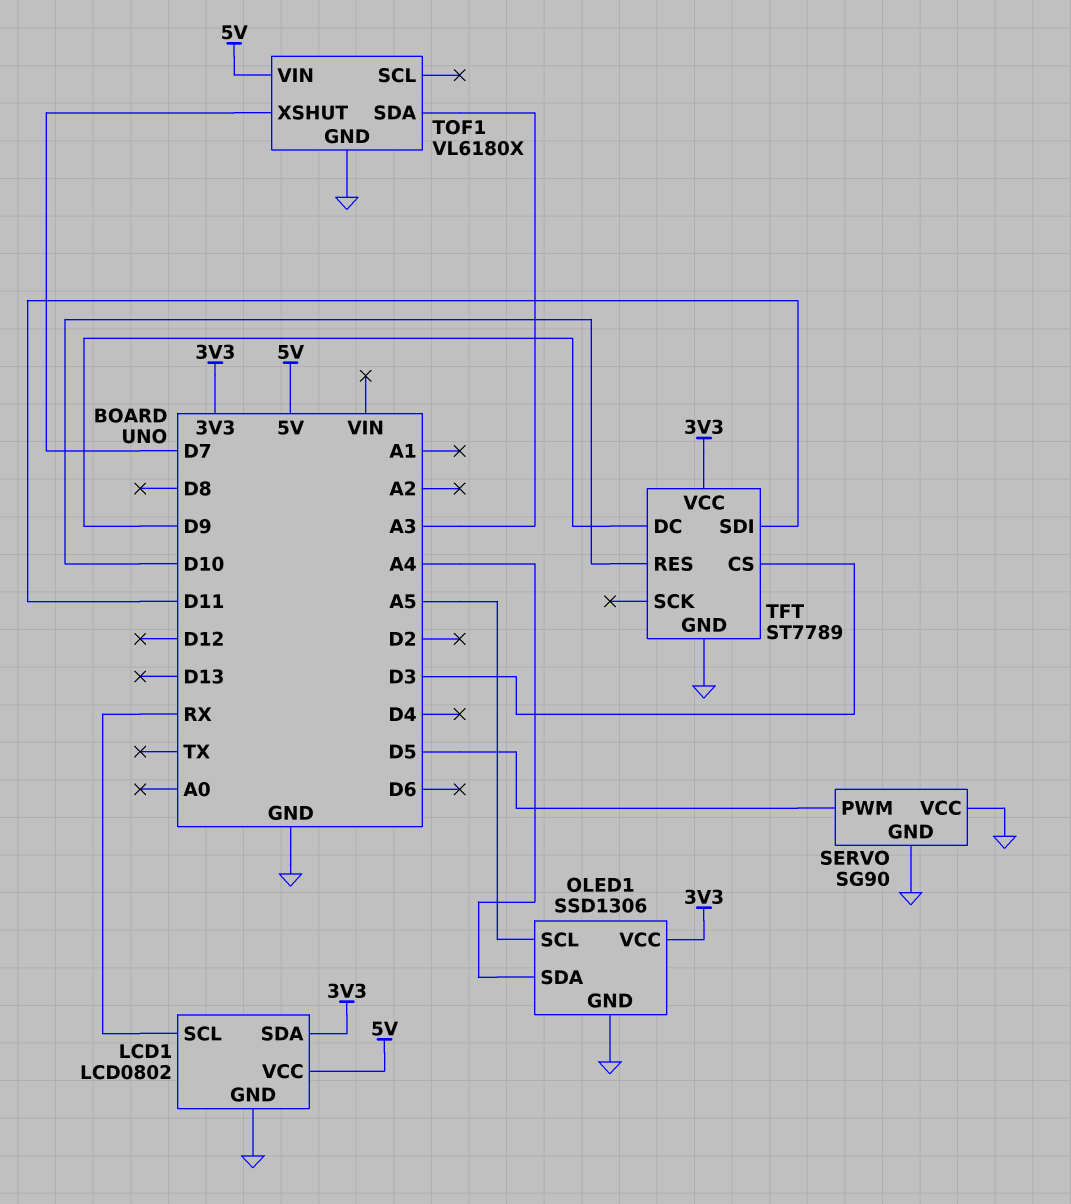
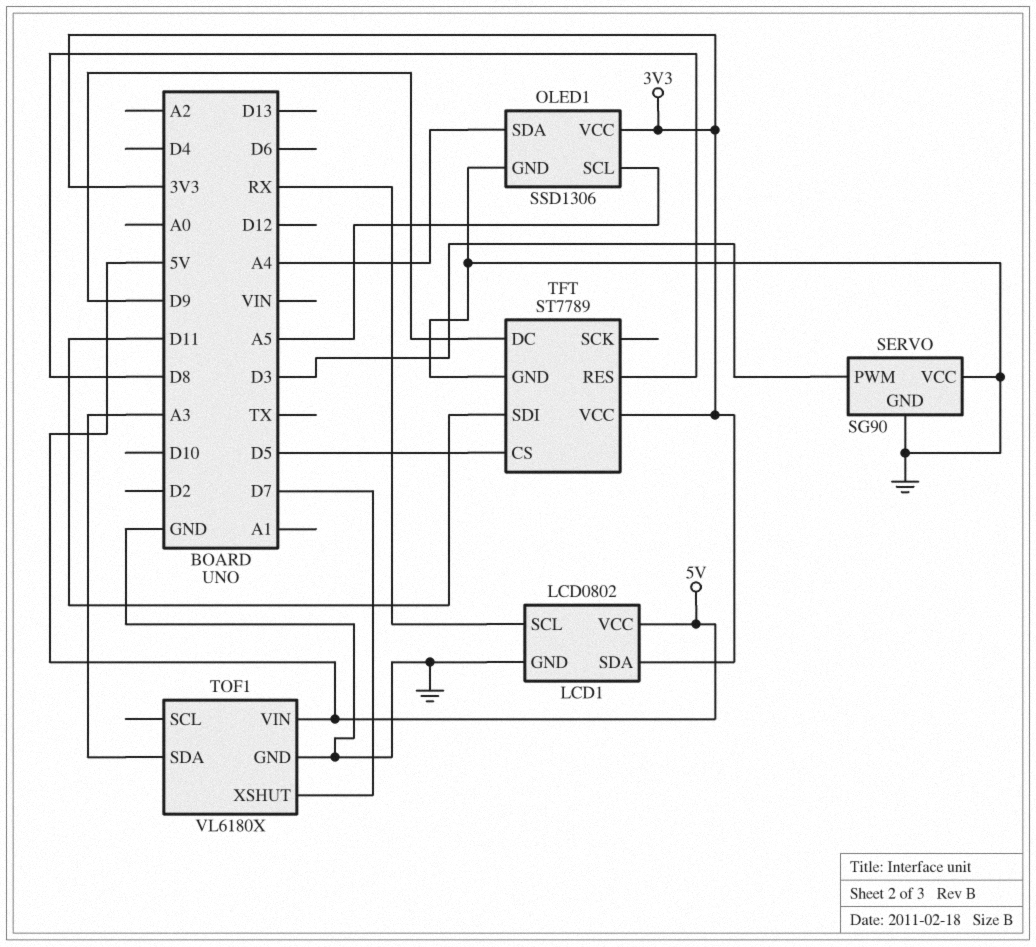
SERVO pin PWM: D5 -> D3
TFT pin CS: D3 -> D5
TFT pin RES: D10 -> D8

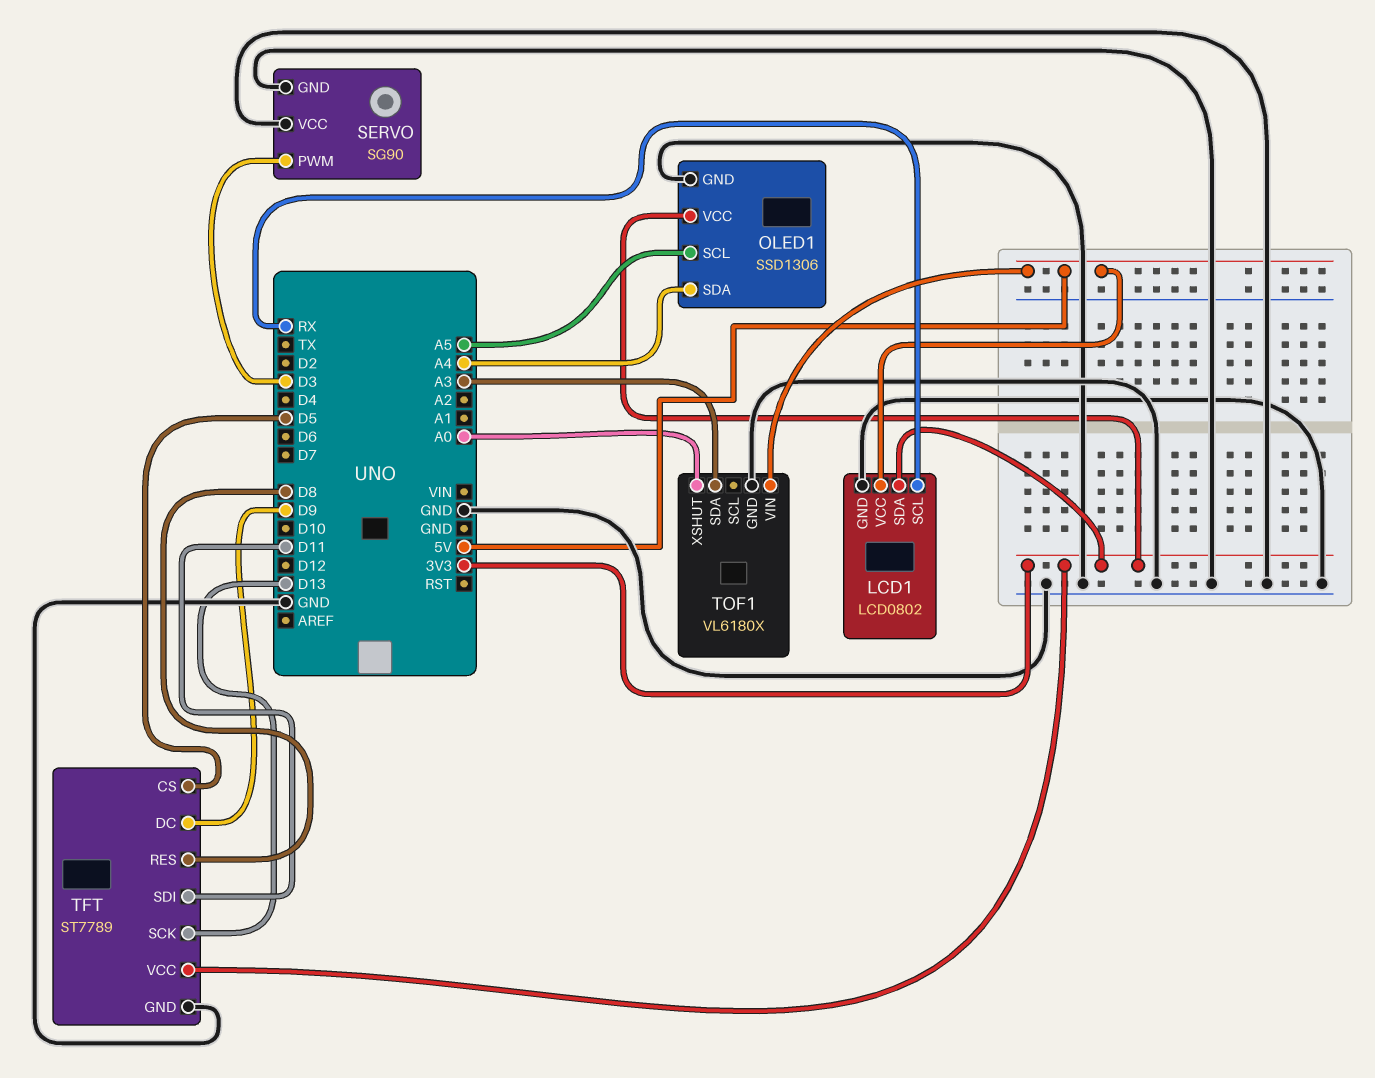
TFT pin SCK: none -> D13
TOF1 pin XSHUT: D7 -> A0

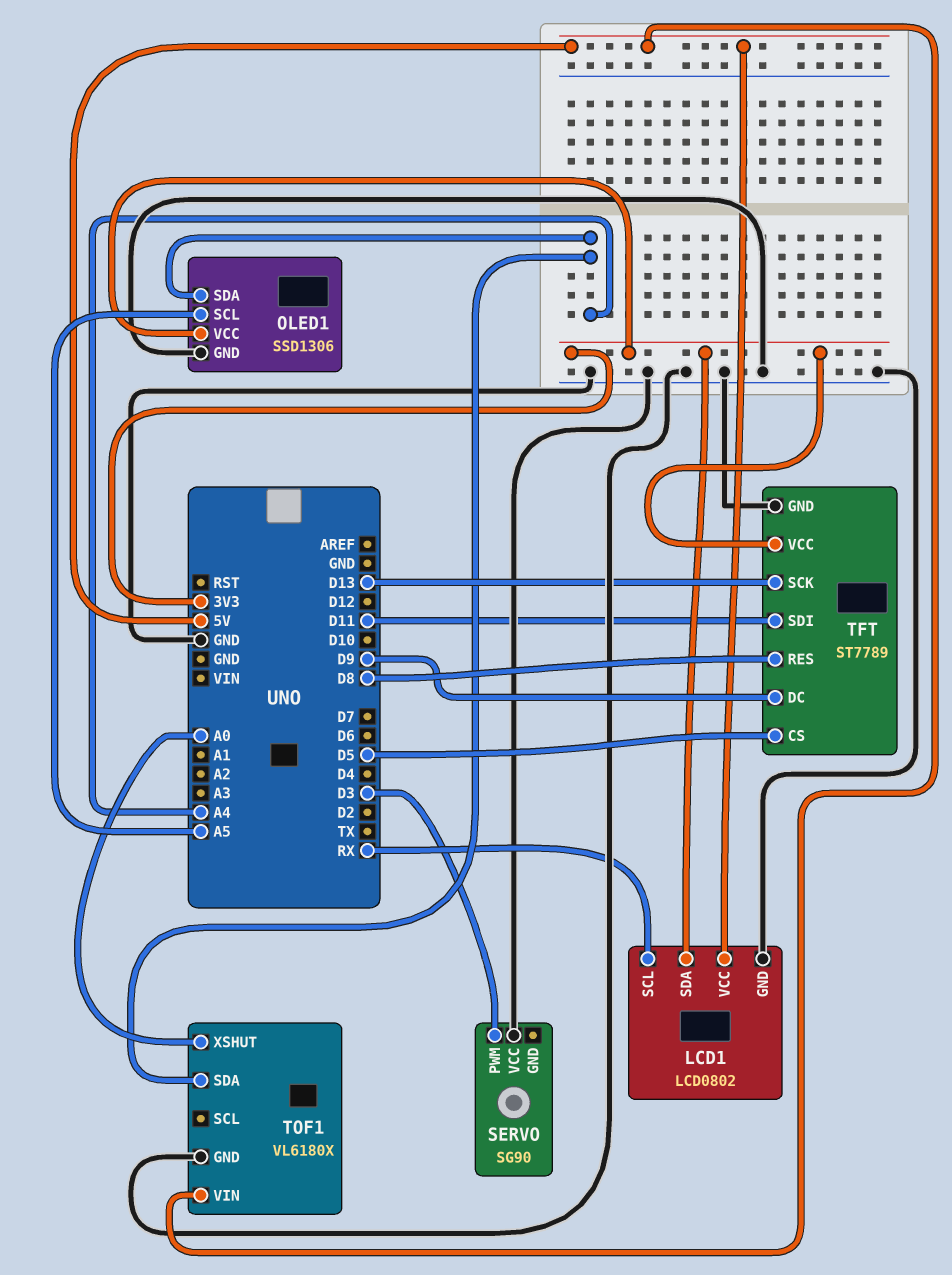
SERVO pin GND: GND -> none
TOF1 pin SDA: A3 -> A4

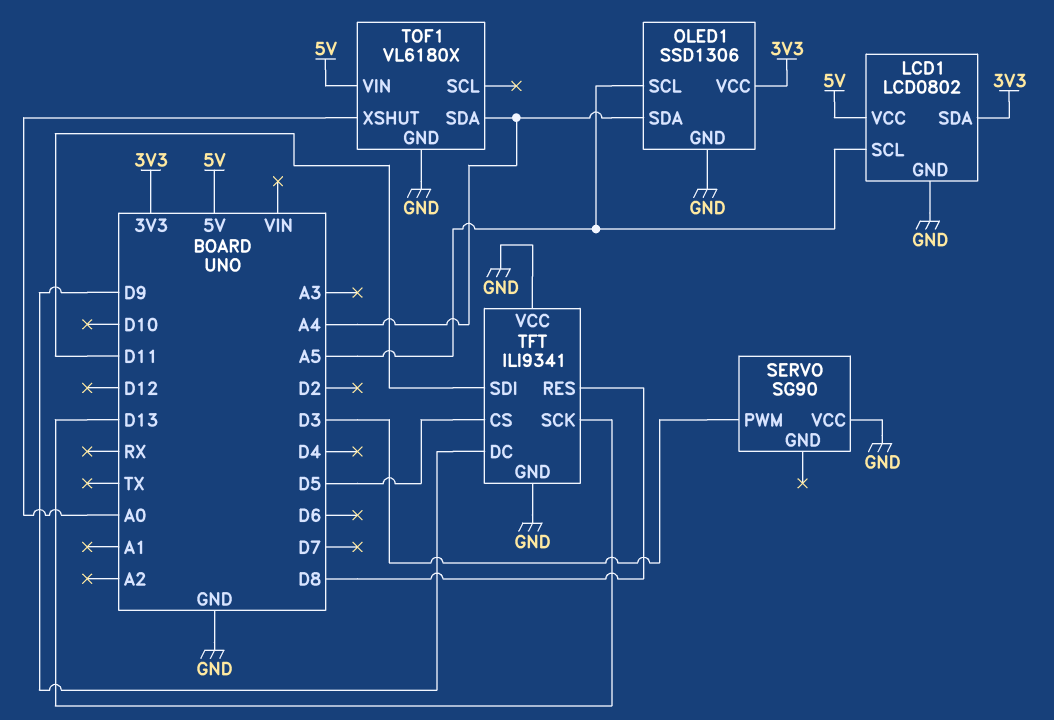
LCD1 pin SCL: RX -> A5
TFT: ST7789 -> ILI9341
TFT pin VCC: 3V3 -> GND

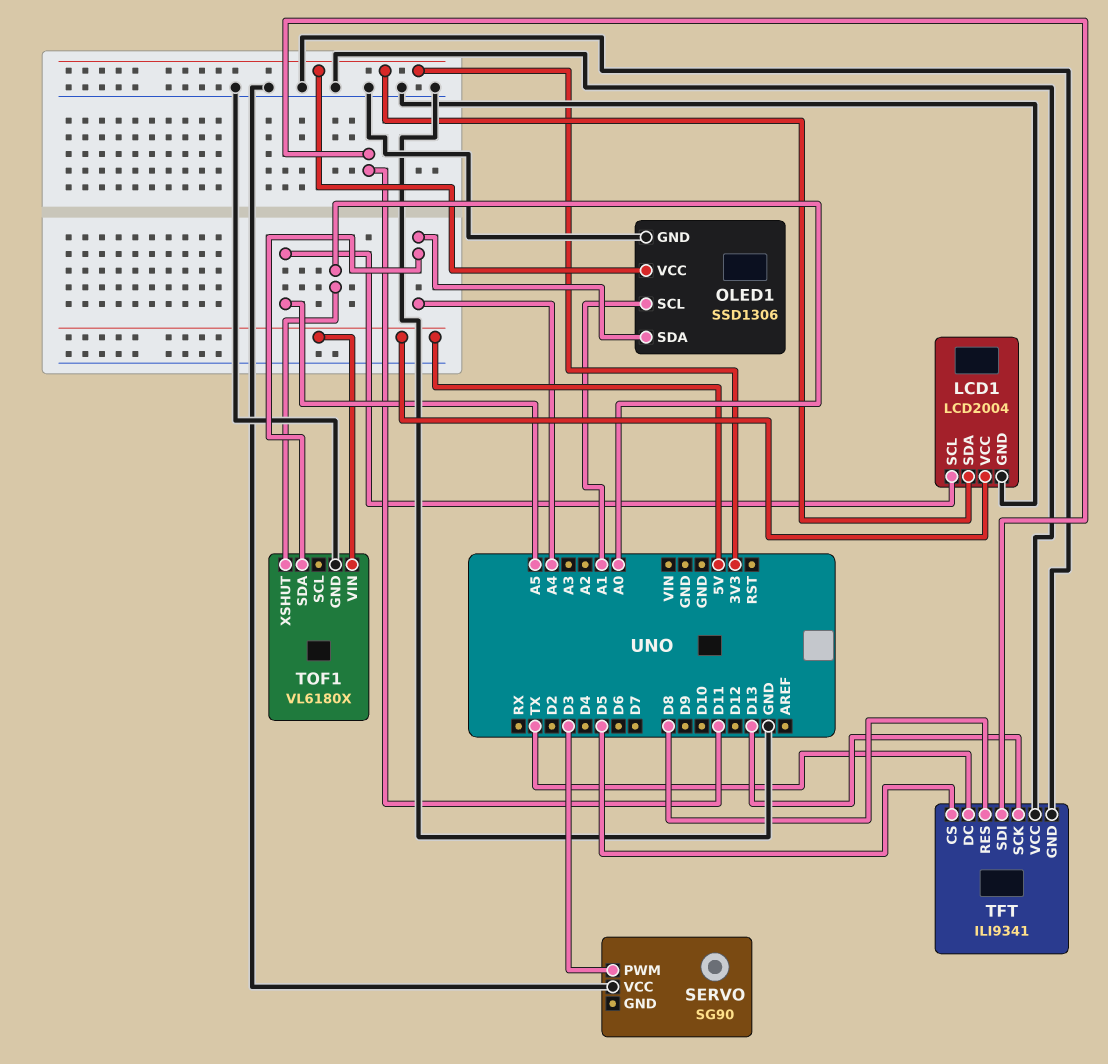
LCD1: LCD0802 -> LCD2004
OLED1 pin SCL: A5 -> A1
TFT pin DC: D9 -> TX

